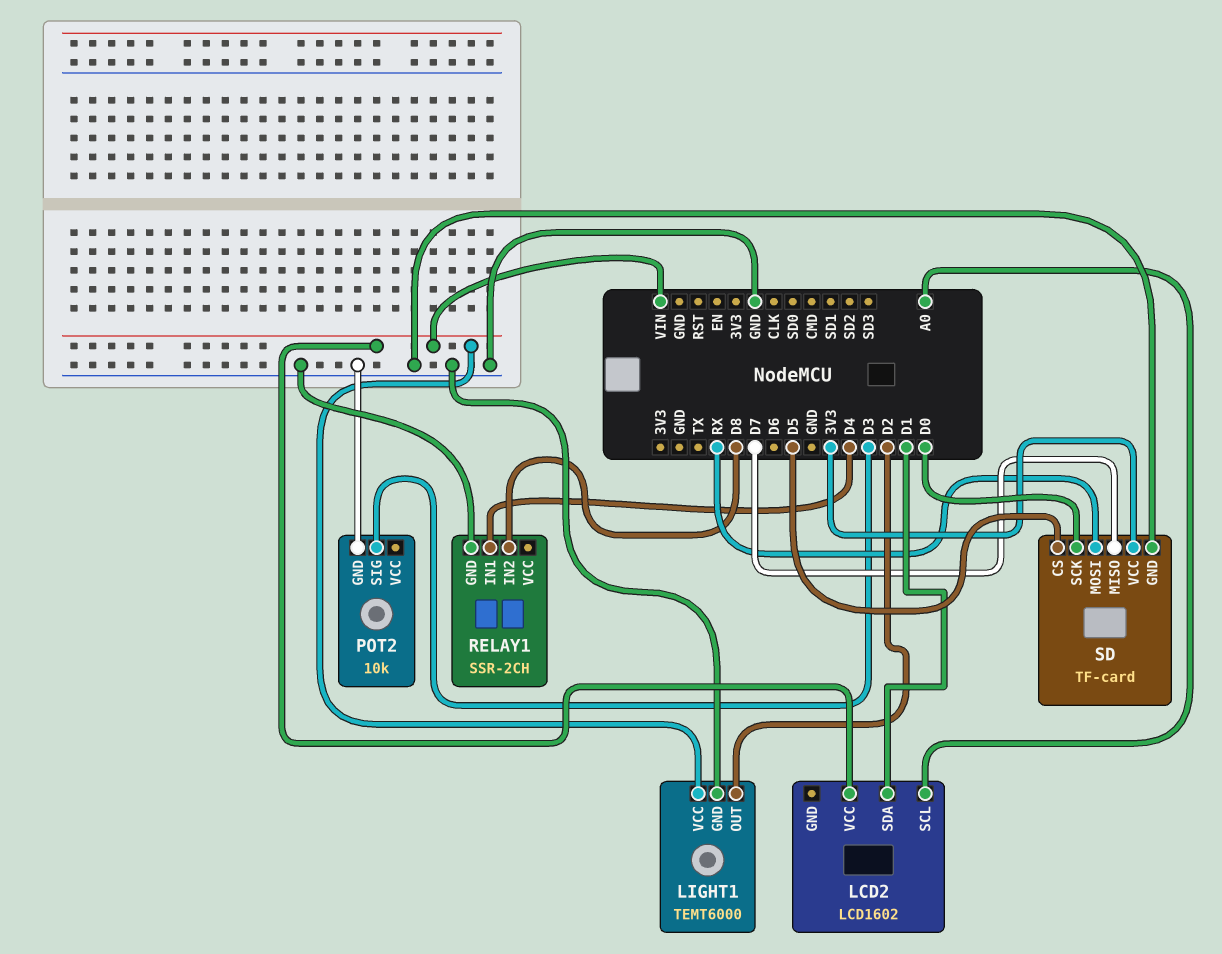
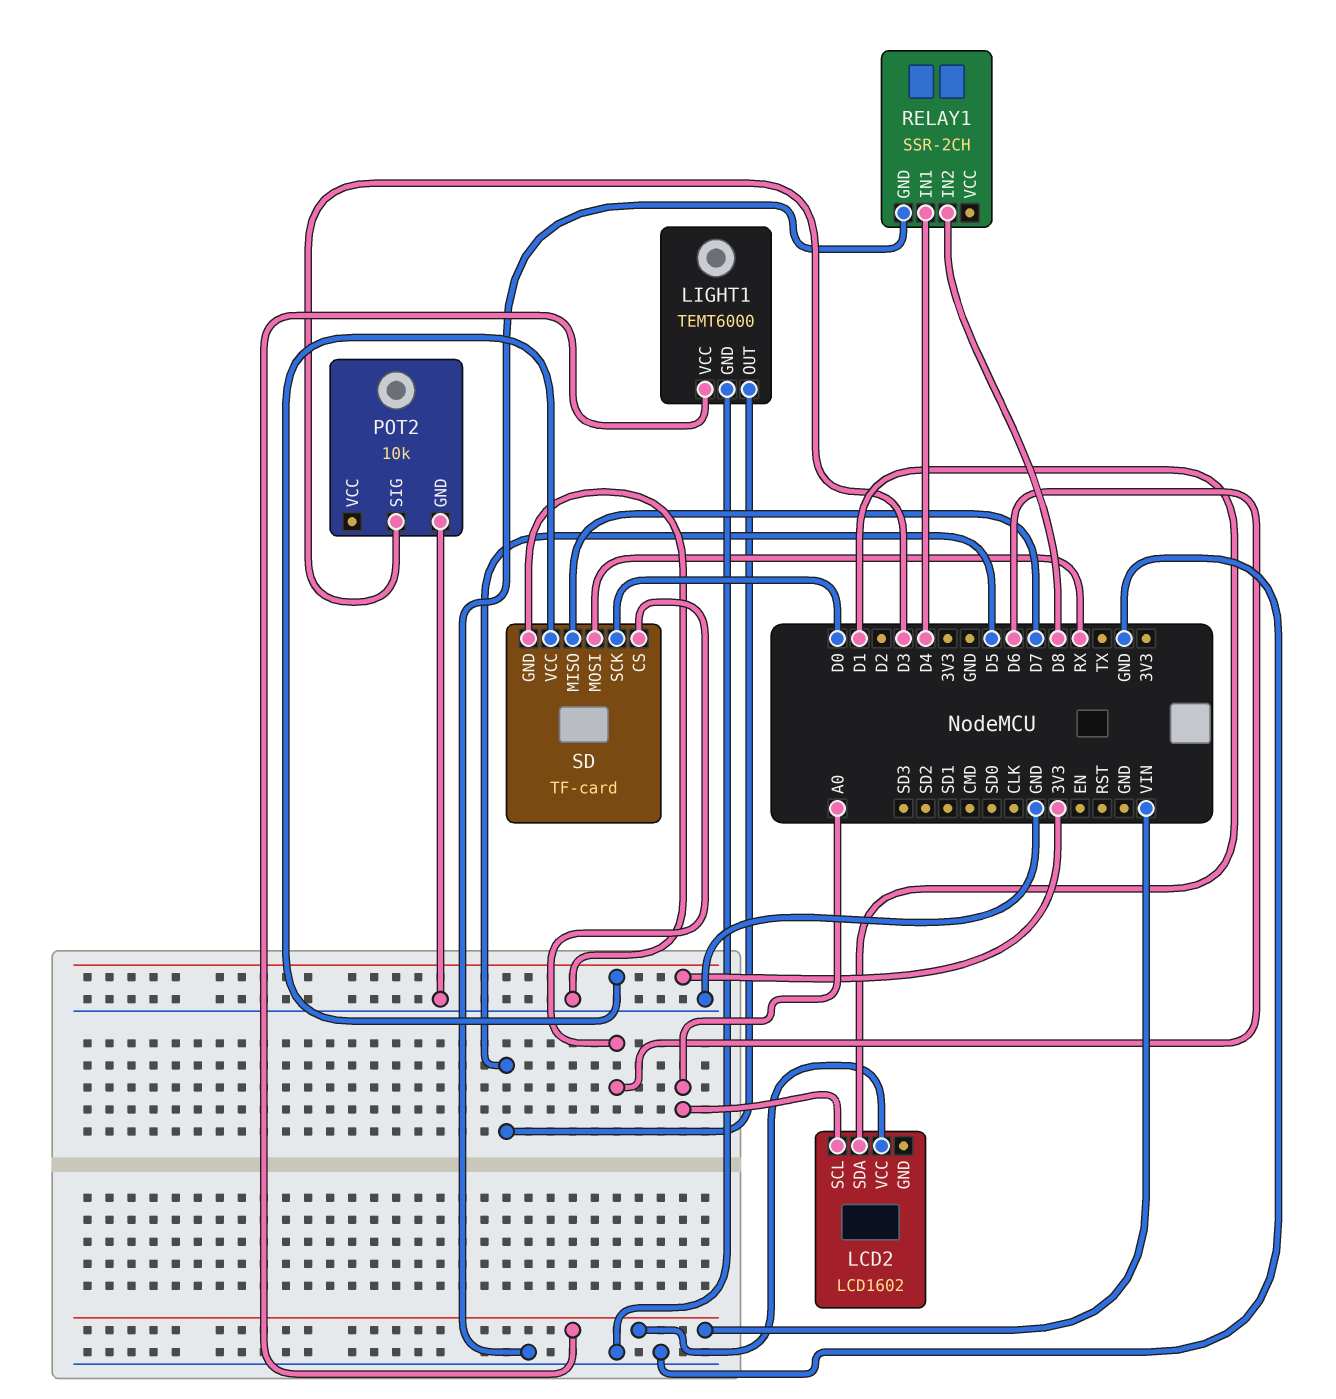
LIGHT1 pin OUT: D2 -> D5
SD pin CS: D5 -> D6

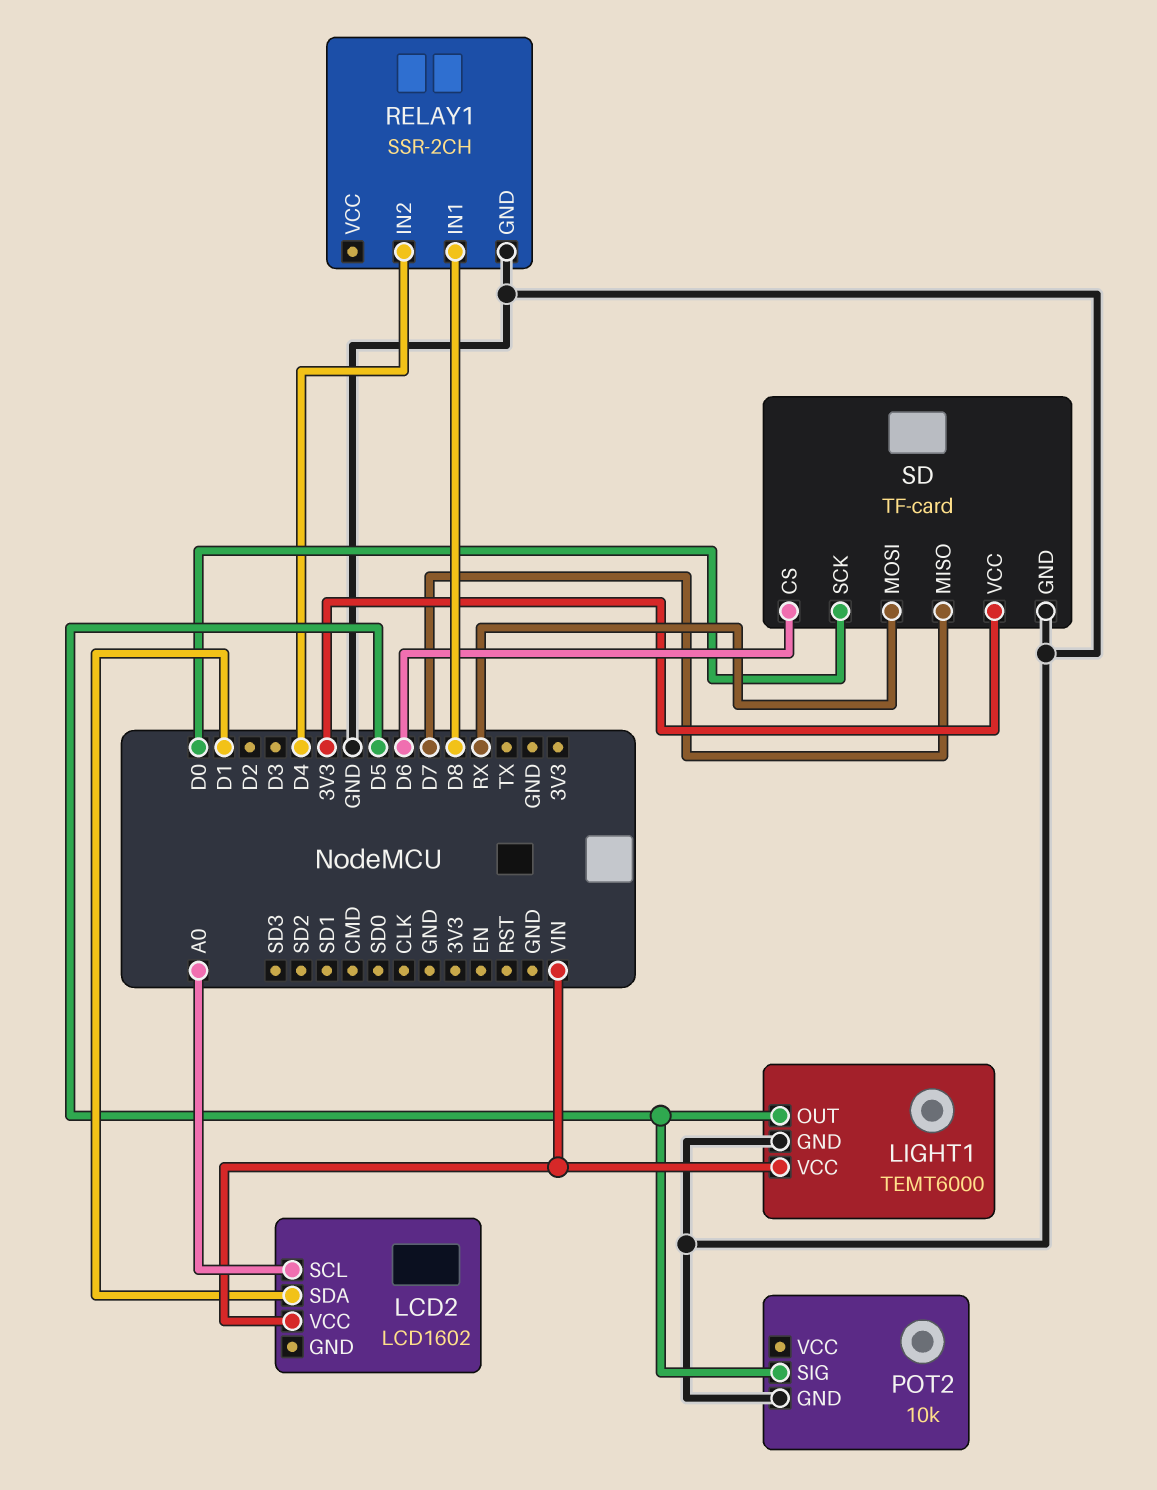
POT2 pin SIG: D3 -> D5
RELAY1 pin IN1: D4 -> D8
RELAY1 pin IN2: D8 -> D4

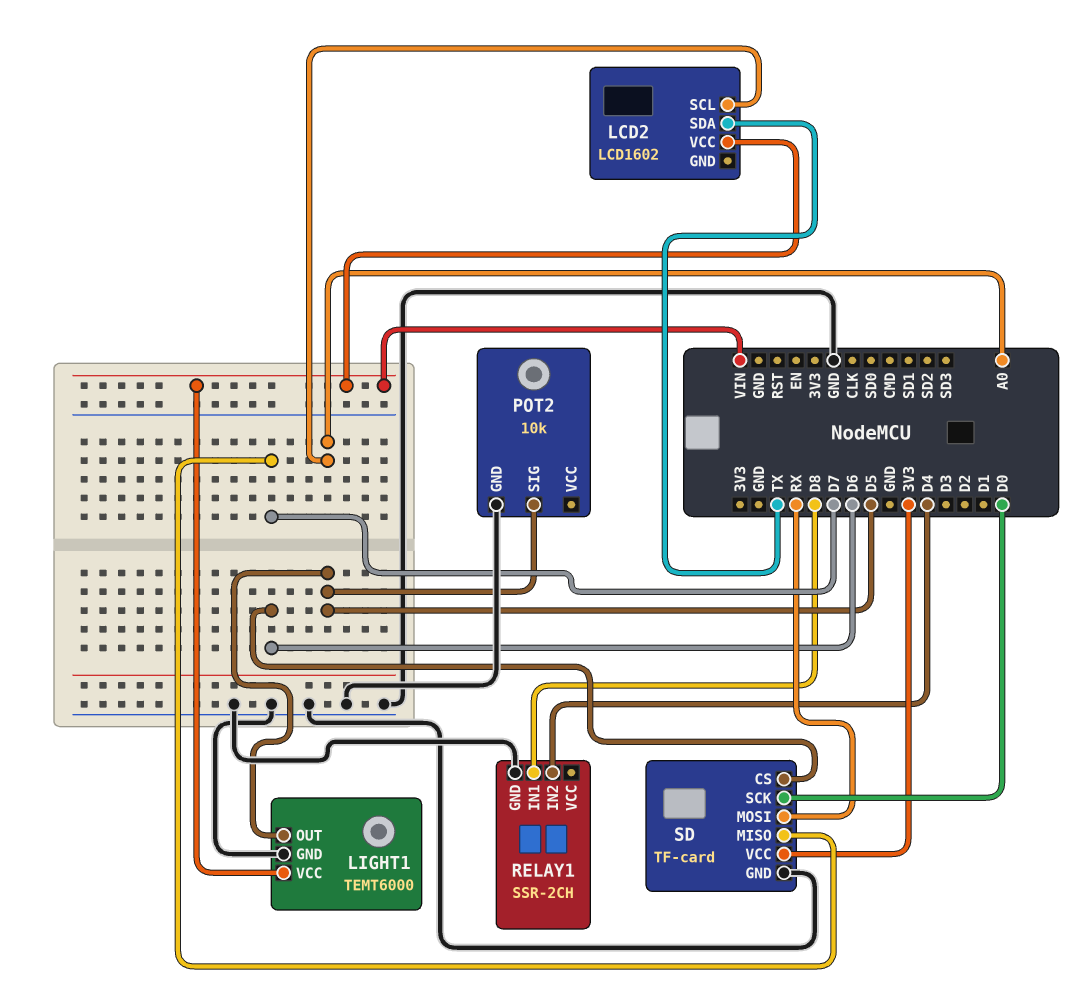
LCD2 pin SDA: D1 -> TX

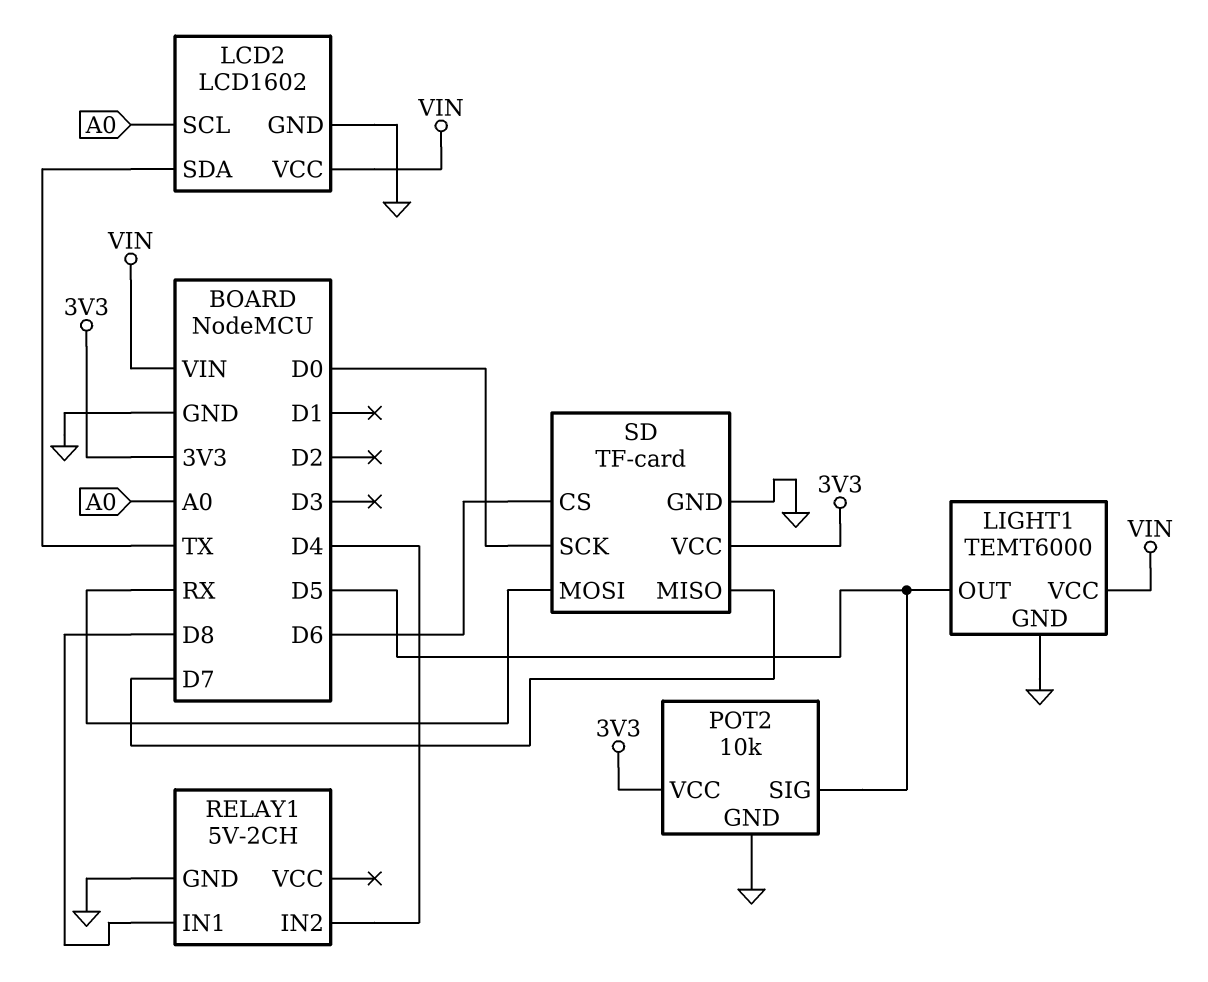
LCD2 pin GND: none -> GND
POT2 pin VCC: none -> 3V3
RELAY1: SSR-2CH -> 5V-2CH

